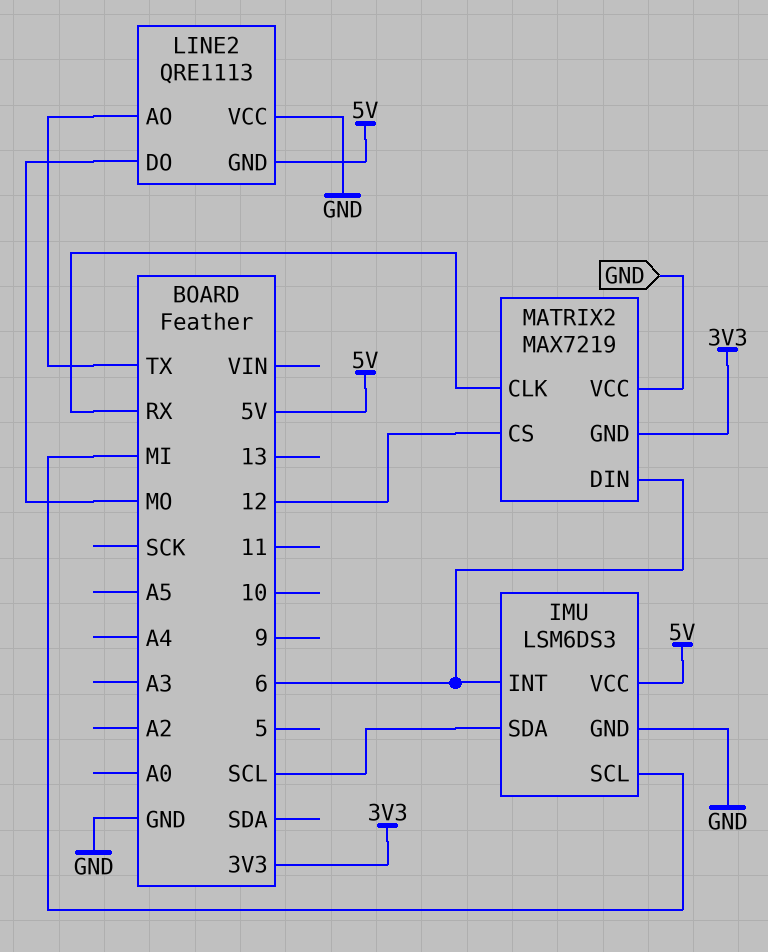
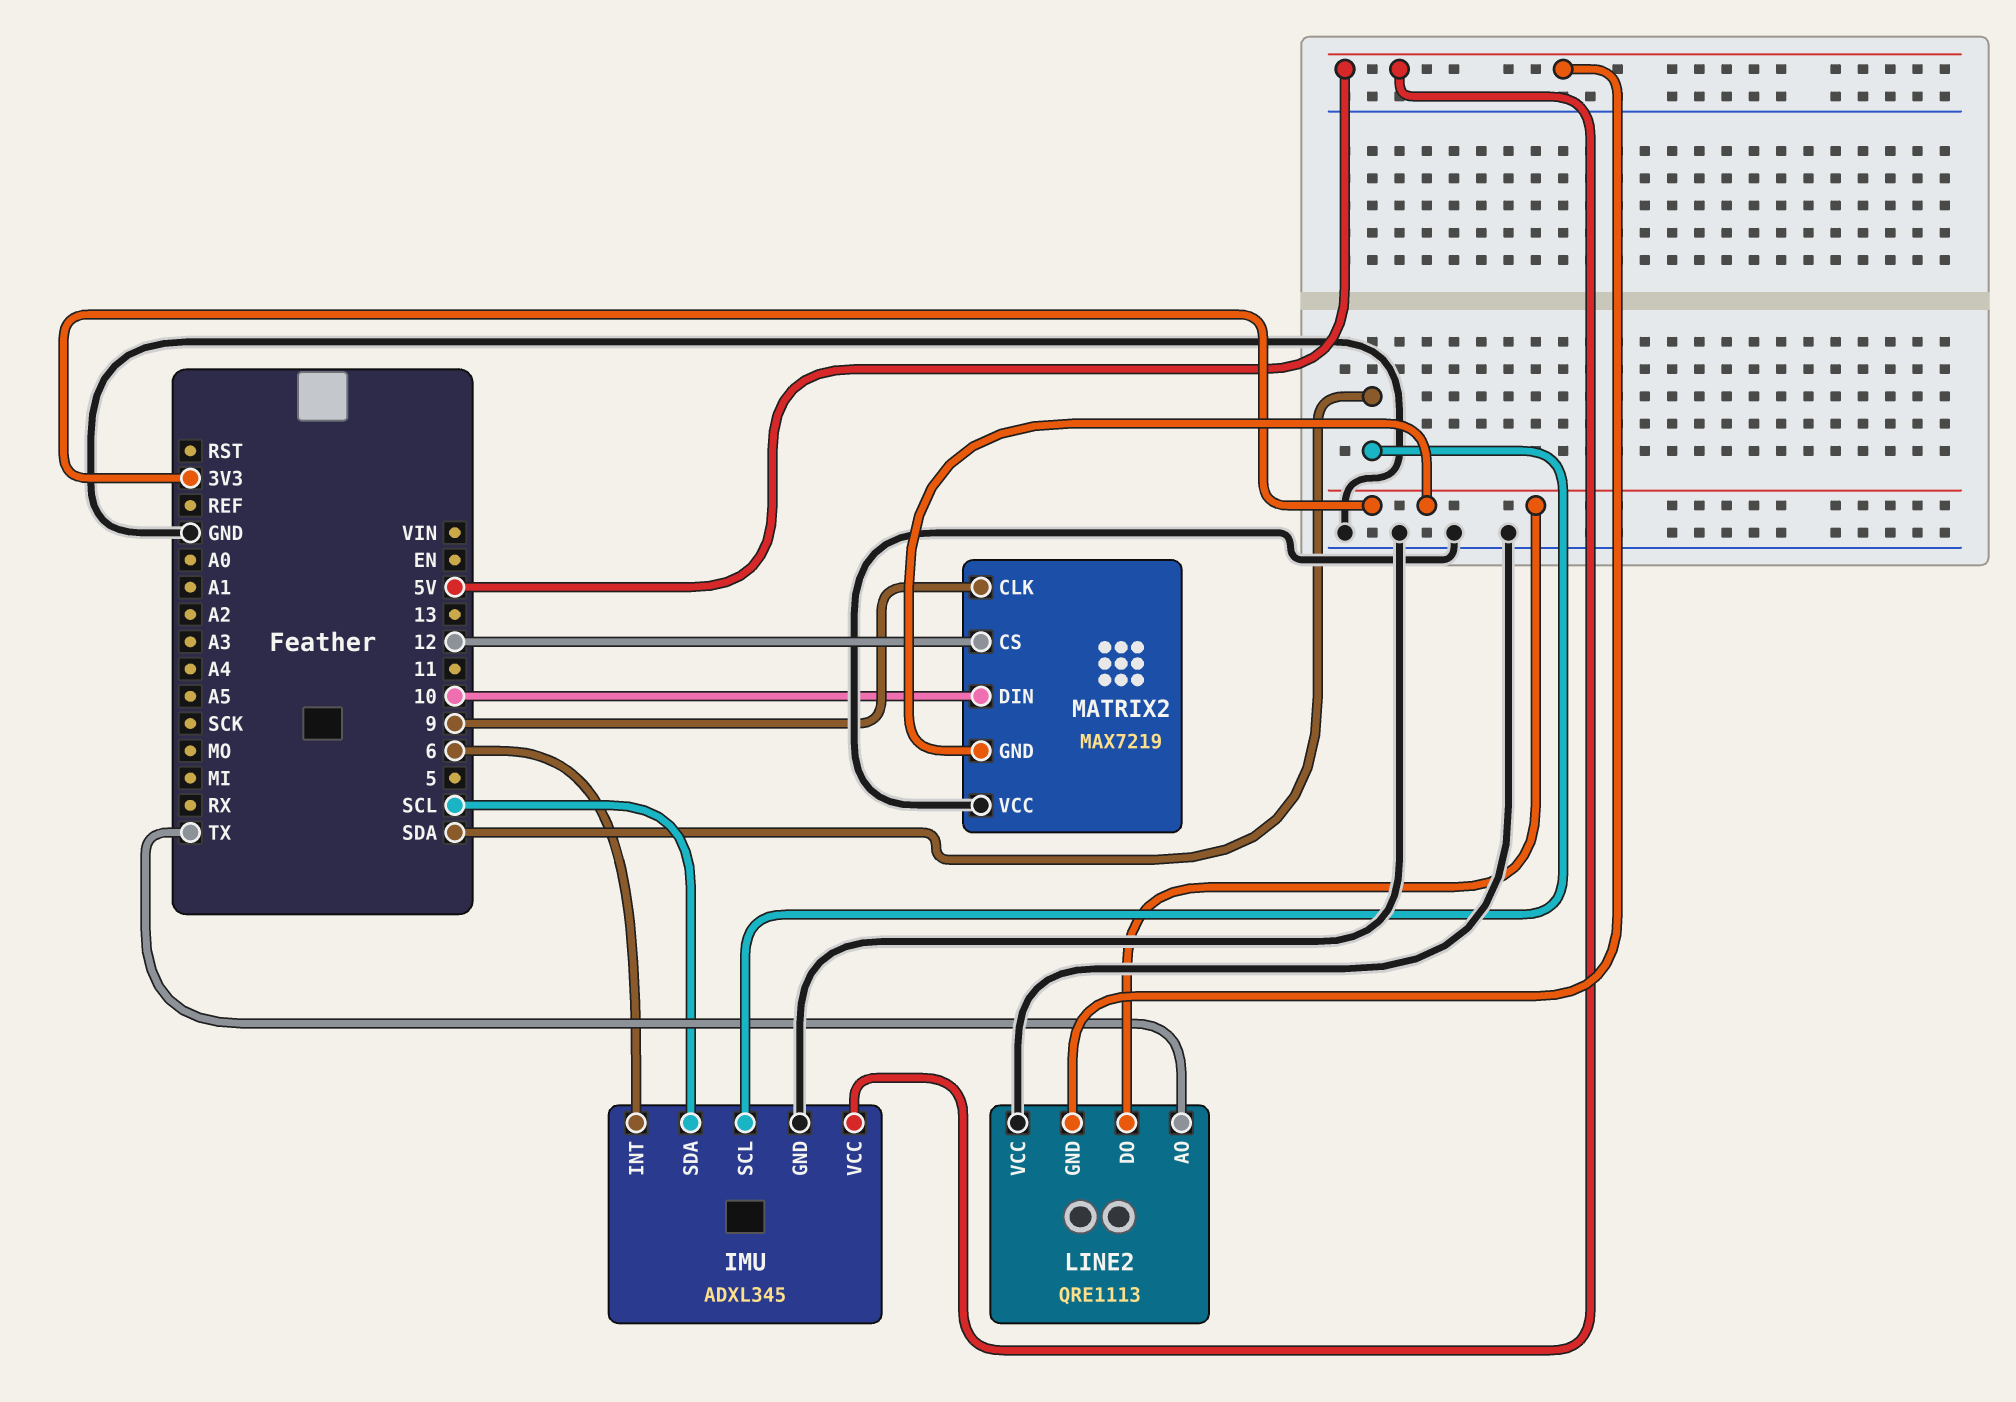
IMU: LSM6DS3 -> ADXL345
IMU pin SCL: MI -> SDA
LINE2 pin DO: MO -> 3V3
MATRIX2 pin CLK: RX -> 9
MATRIX2 pin DIN: 6 -> 10

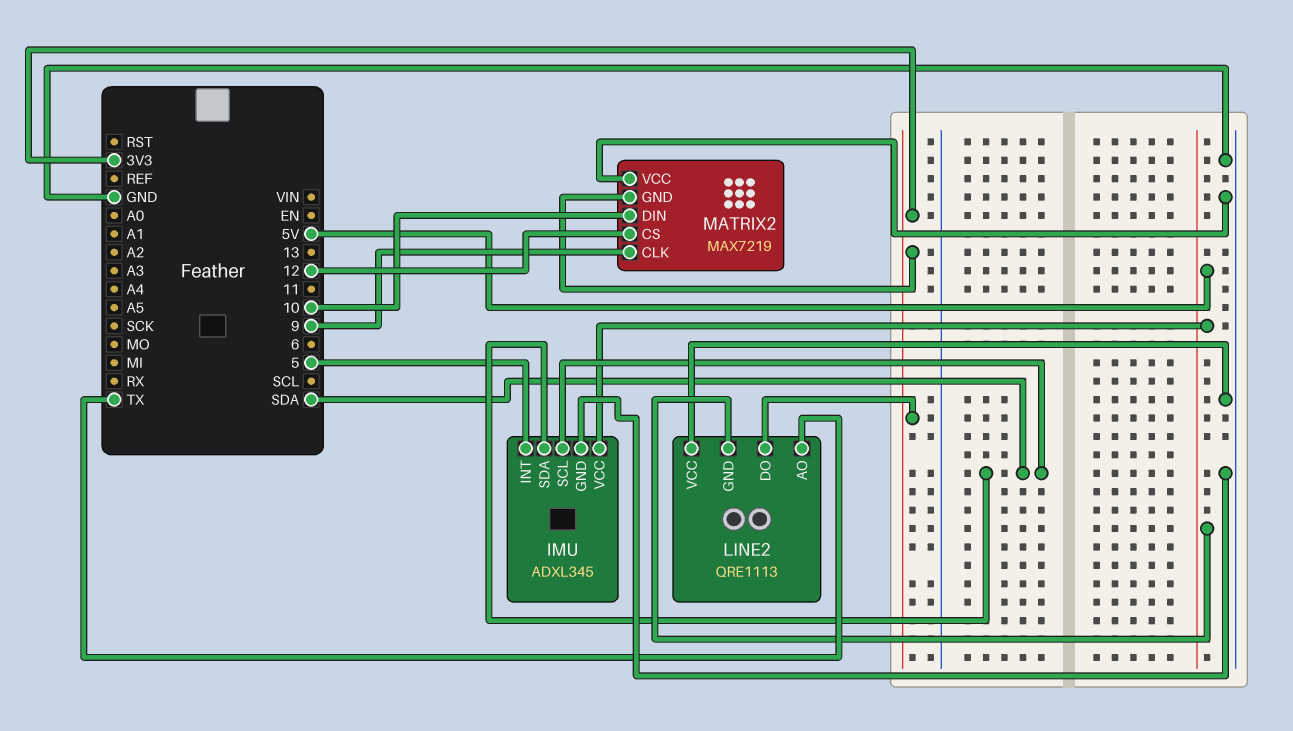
IMU pin INT: 6 -> 5
IMU pin SDA: SCL -> SDA

